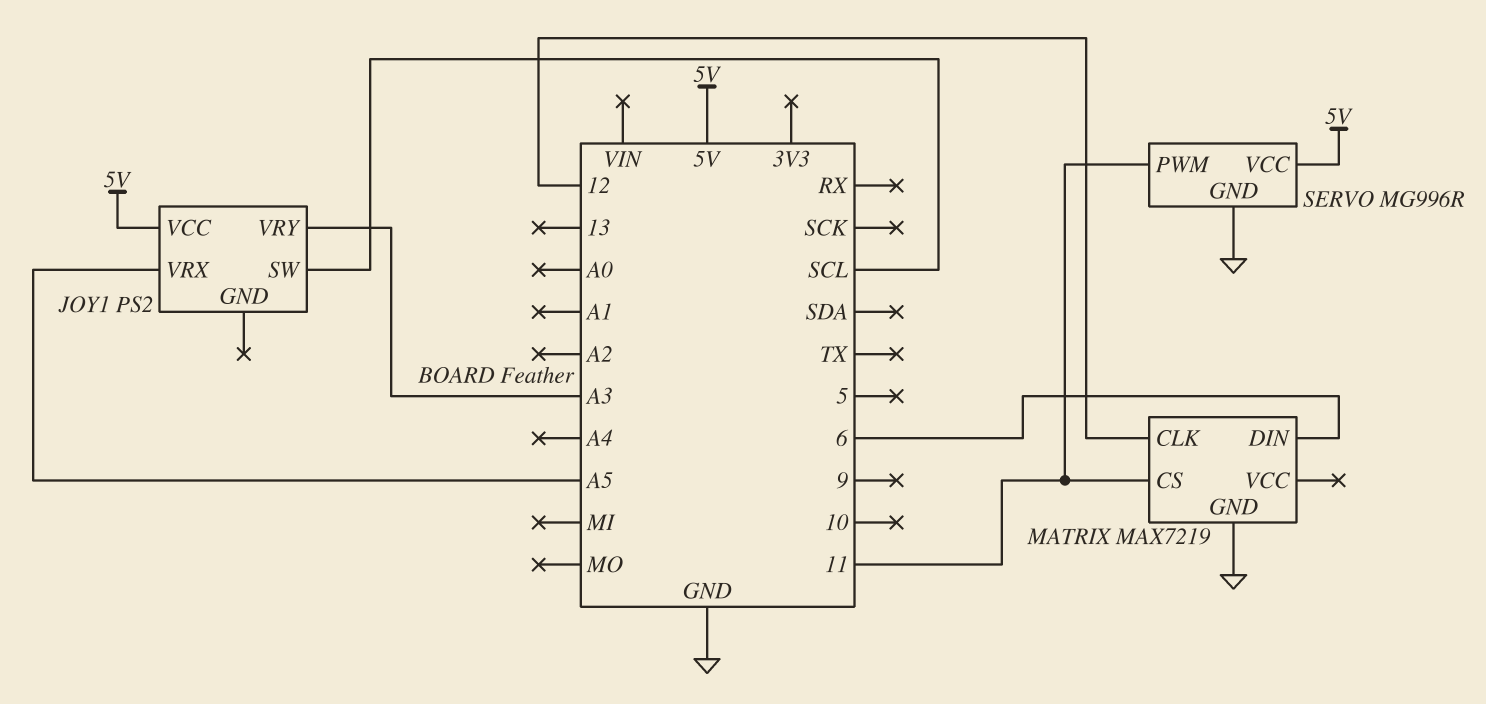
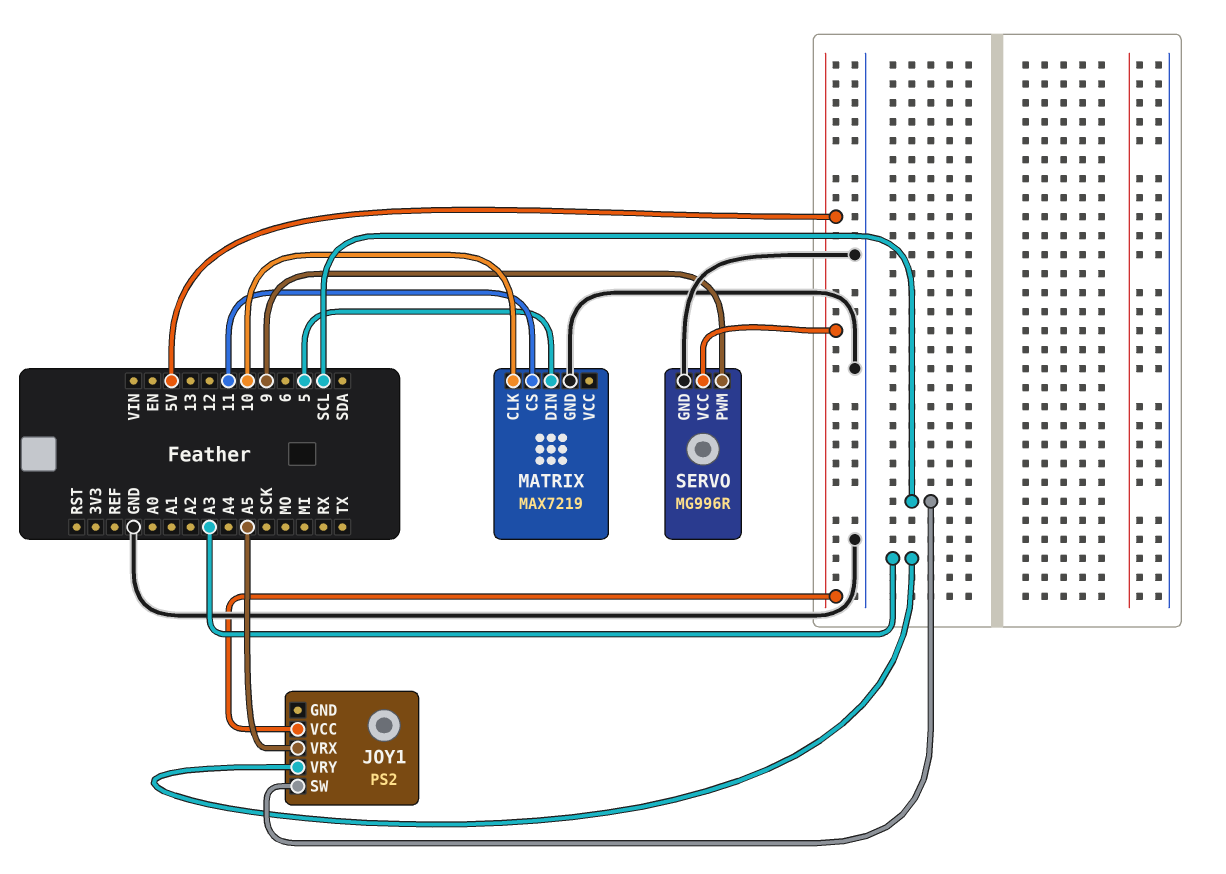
MATRIX pin CLK: 12 -> 10
MATRIX pin DIN: 6 -> 5
SERVO pin PWM: 11 -> 9

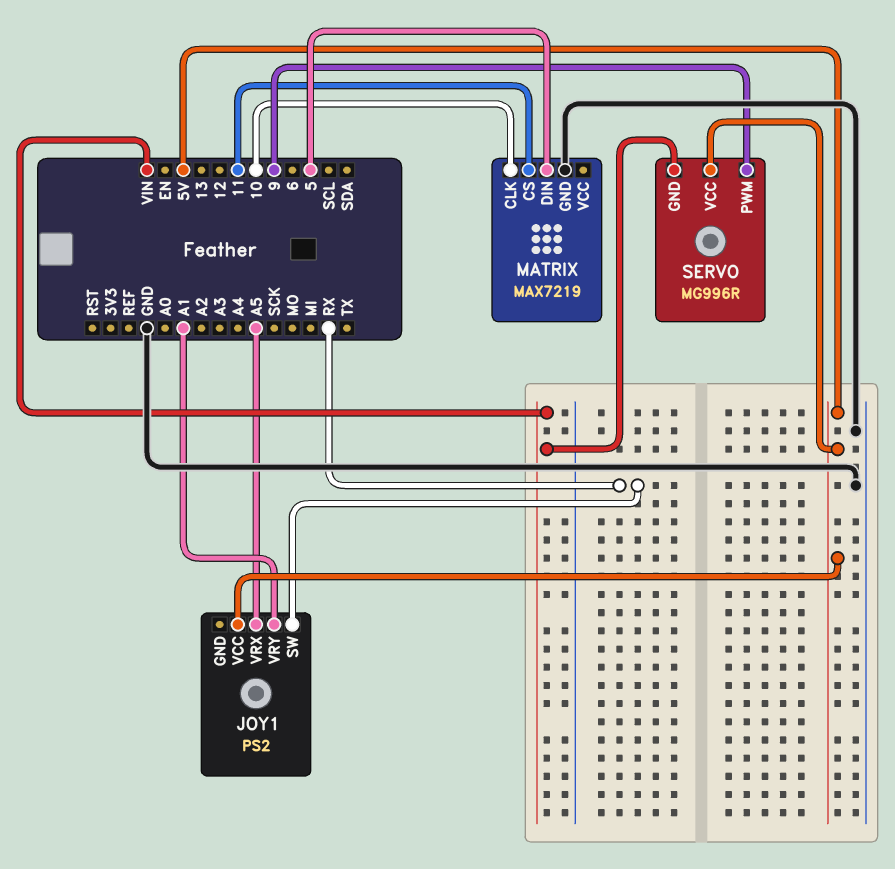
JOY1 pin SW: SCL -> RX
JOY1 pin VRY: A3 -> A1
SERVO pin GND: GND -> VIN

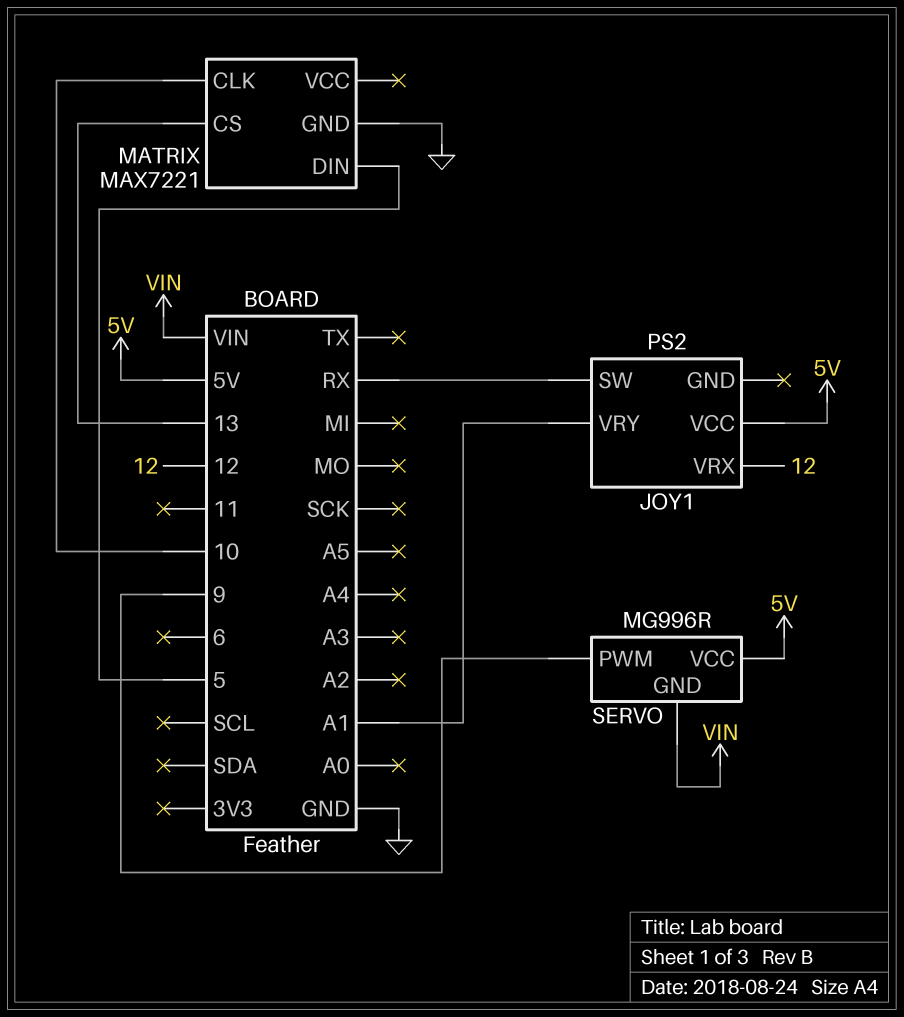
JOY1 pin VRX: A5 -> 12
MATRIX: MAX7219 -> MAX7221
MATRIX pin CS: 11 -> 13

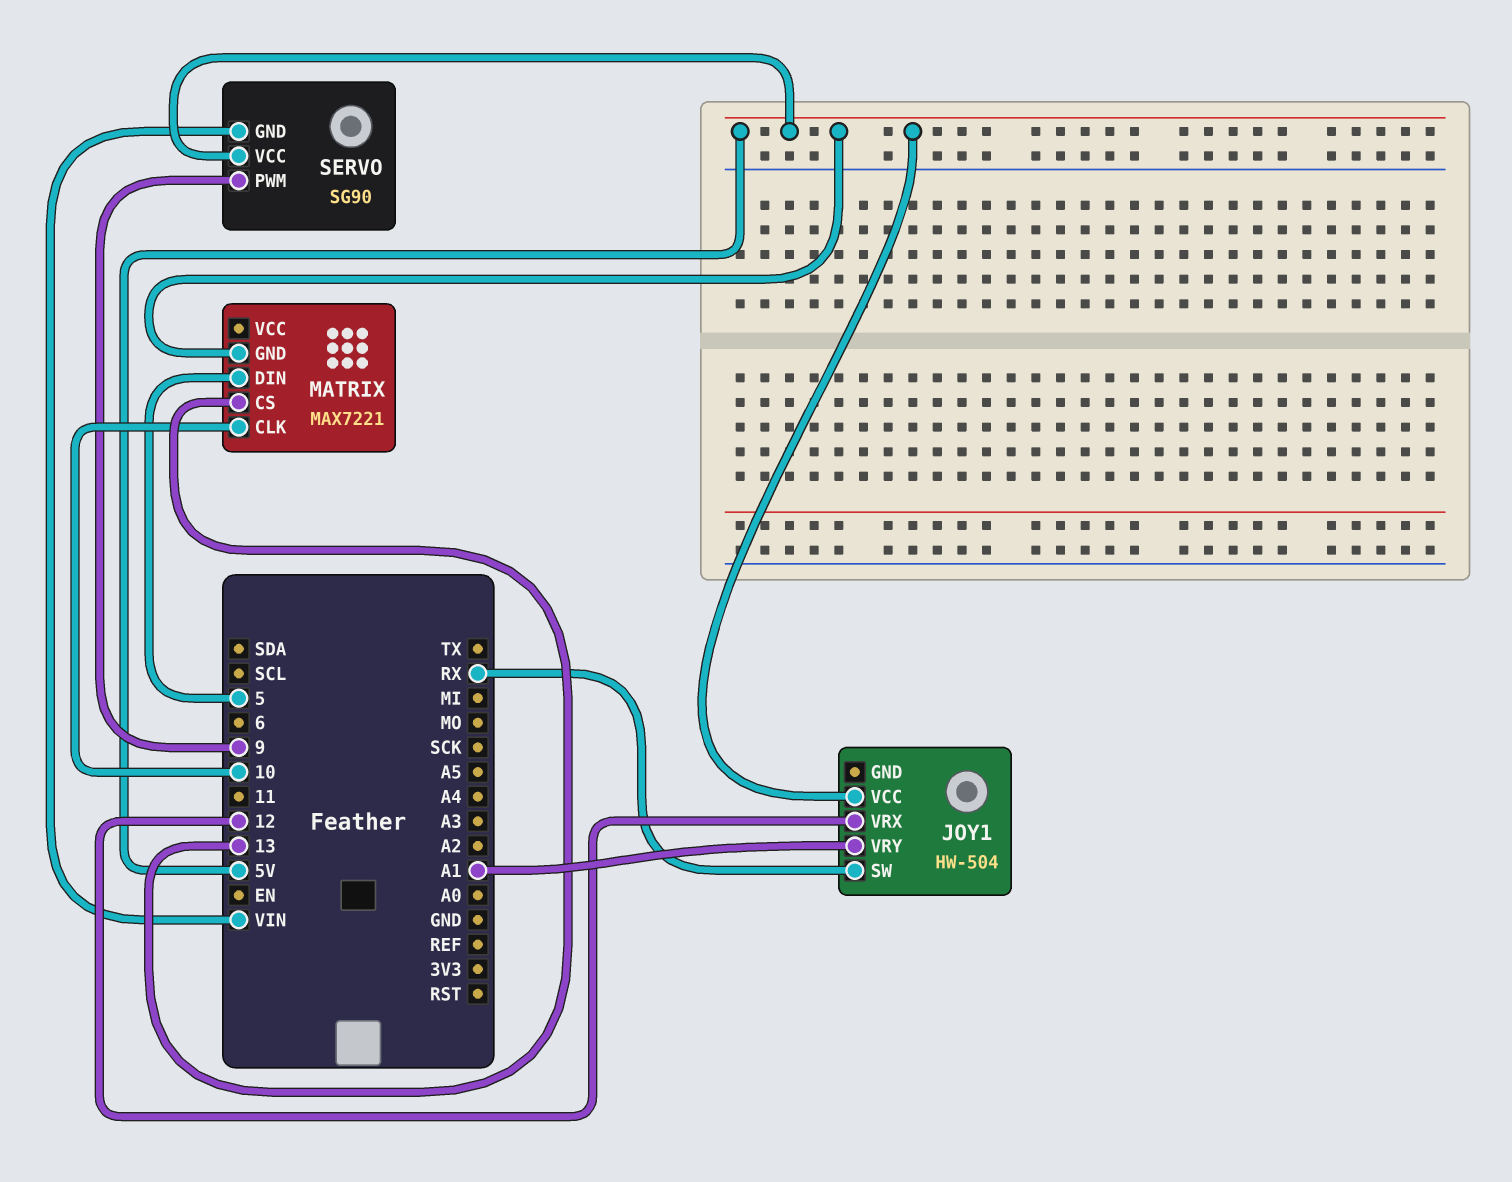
JOY1: PS2 -> HW-504
MATRIX pin GND: GND -> 5V
SERVO: MG996R -> SG90

